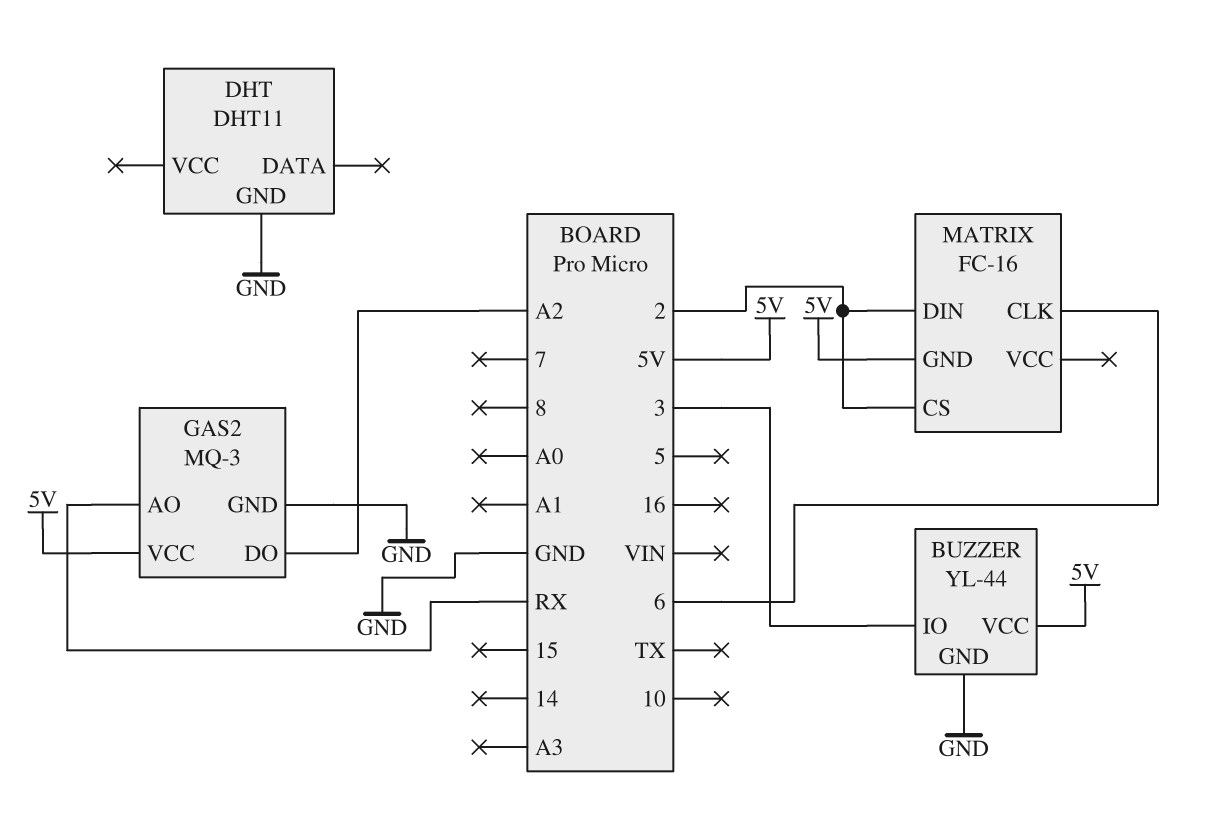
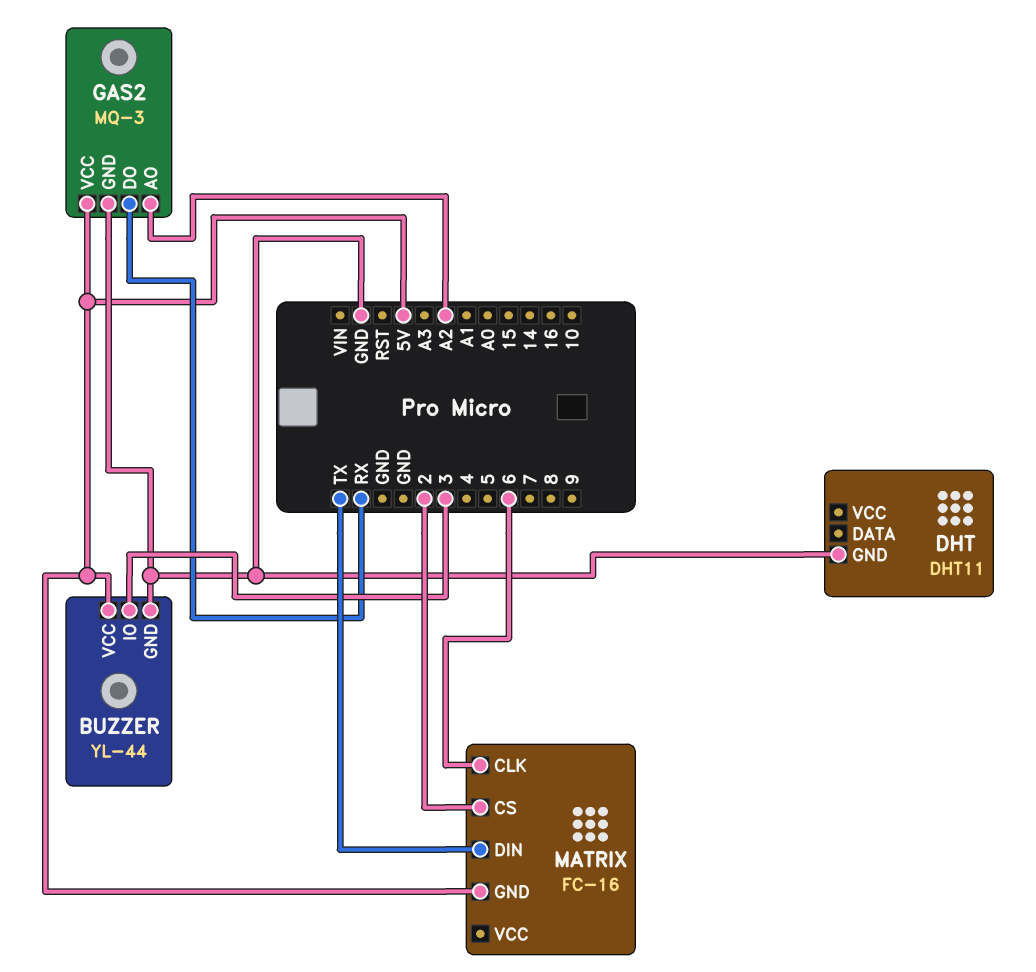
GAS2 pin AO: RX -> A2
GAS2 pin DO: A2 -> RX
MATRIX pin DIN: 2 -> TX

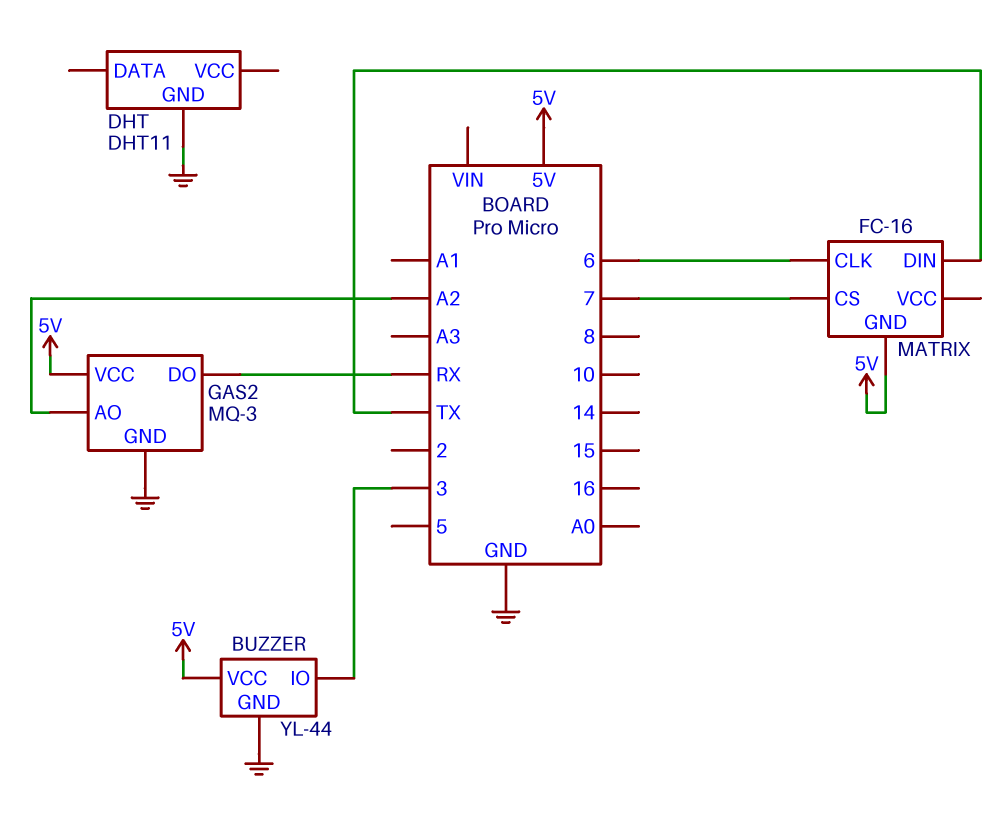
MATRIX pin CS: 2 -> 7

